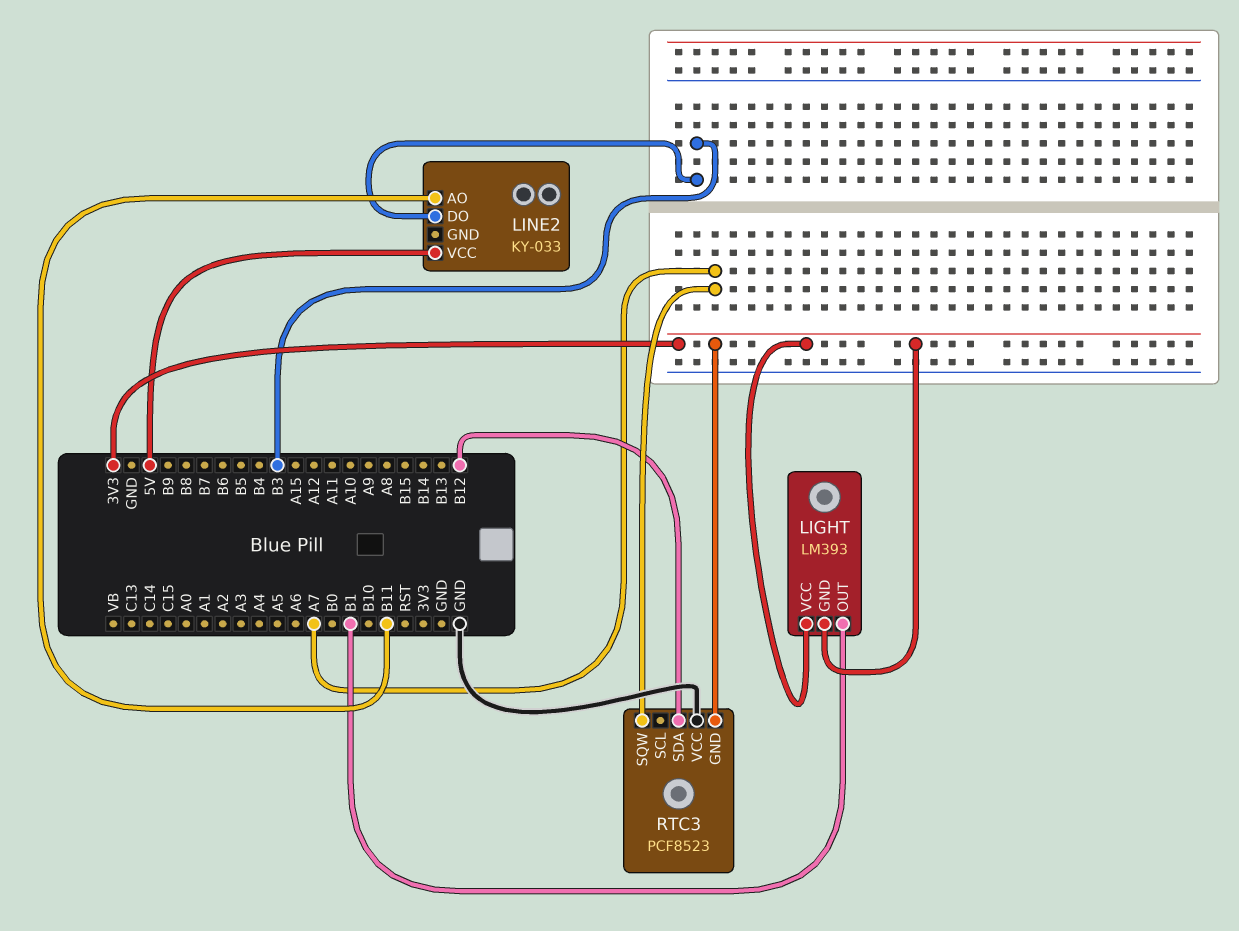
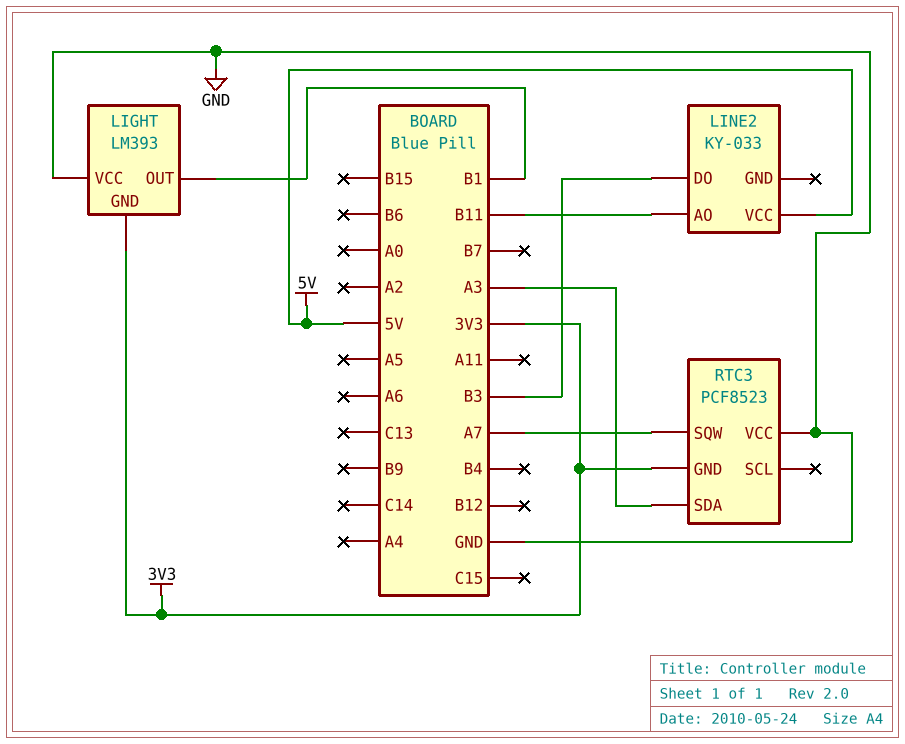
LIGHT pin VCC: 3V3 -> GND
RTC3 pin SDA: B12 -> A3

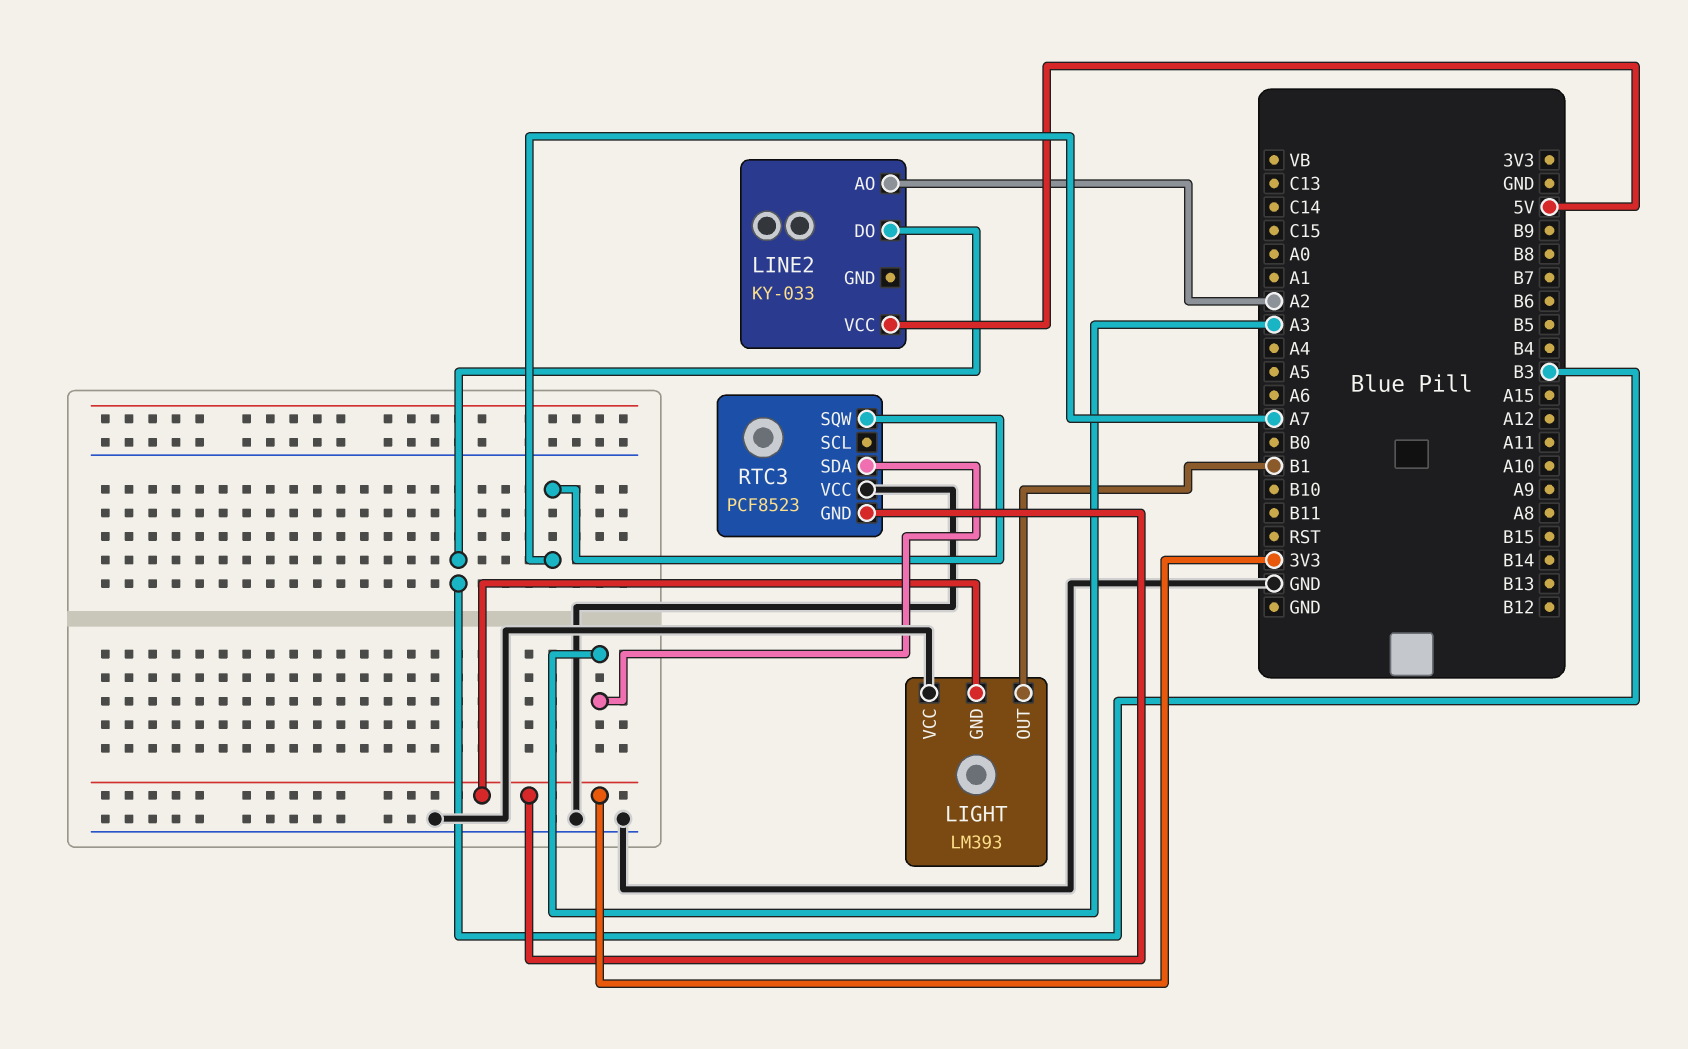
LINE2 pin AO: B11 -> A2

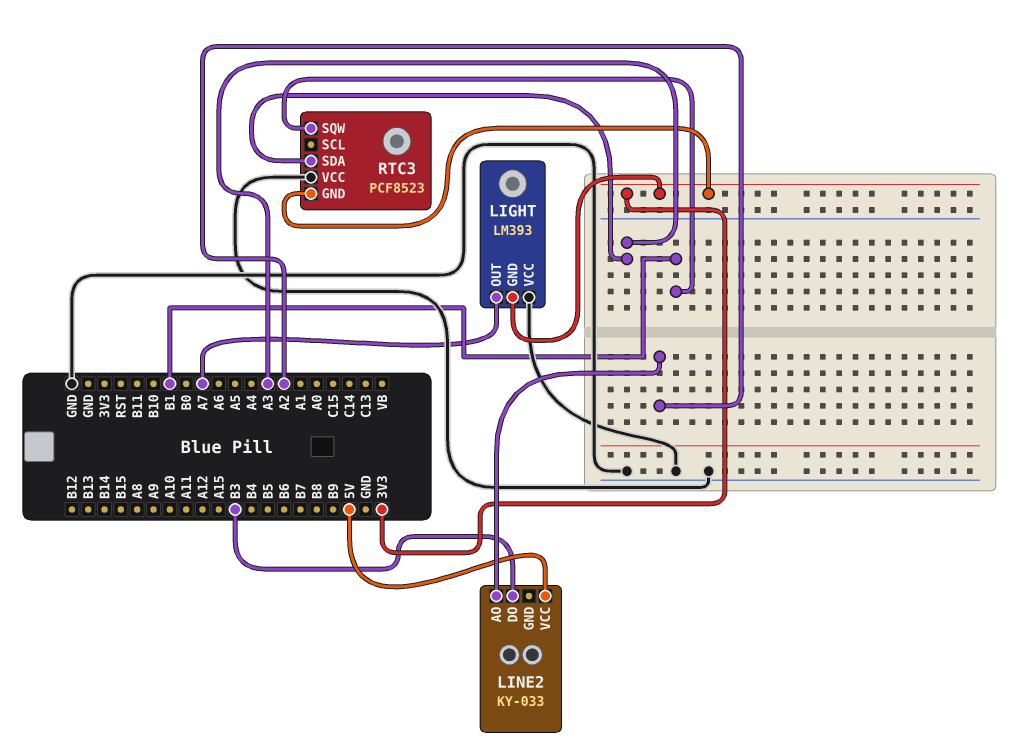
LIGHT pin OUT: B1 -> A7
RTC3 pin SQW: A7 -> B1

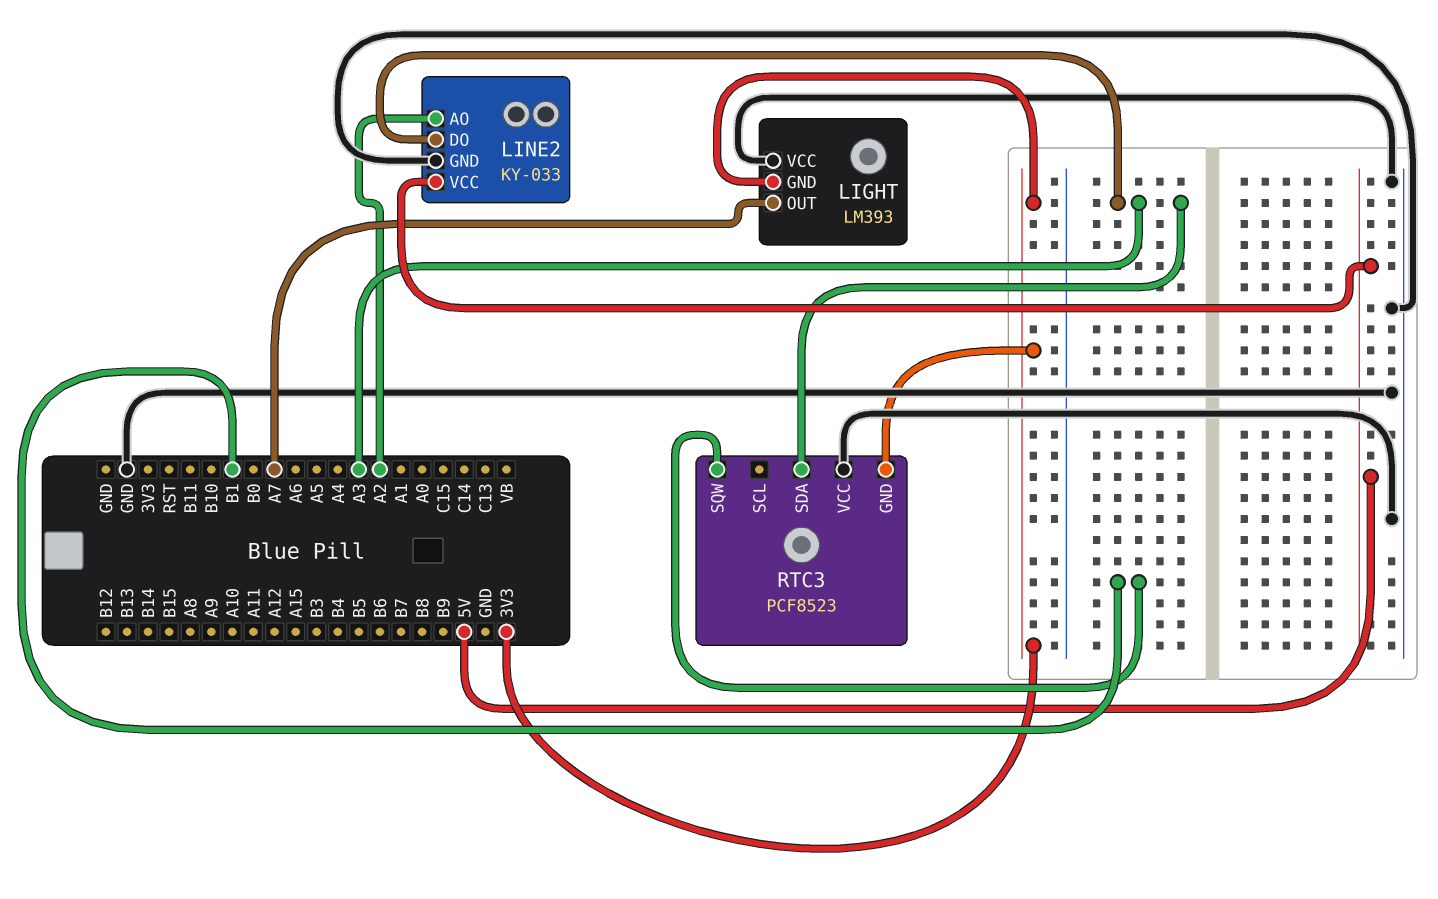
LINE2 pin DO: B3 -> A3
LINE2 pin GND: none -> GND

